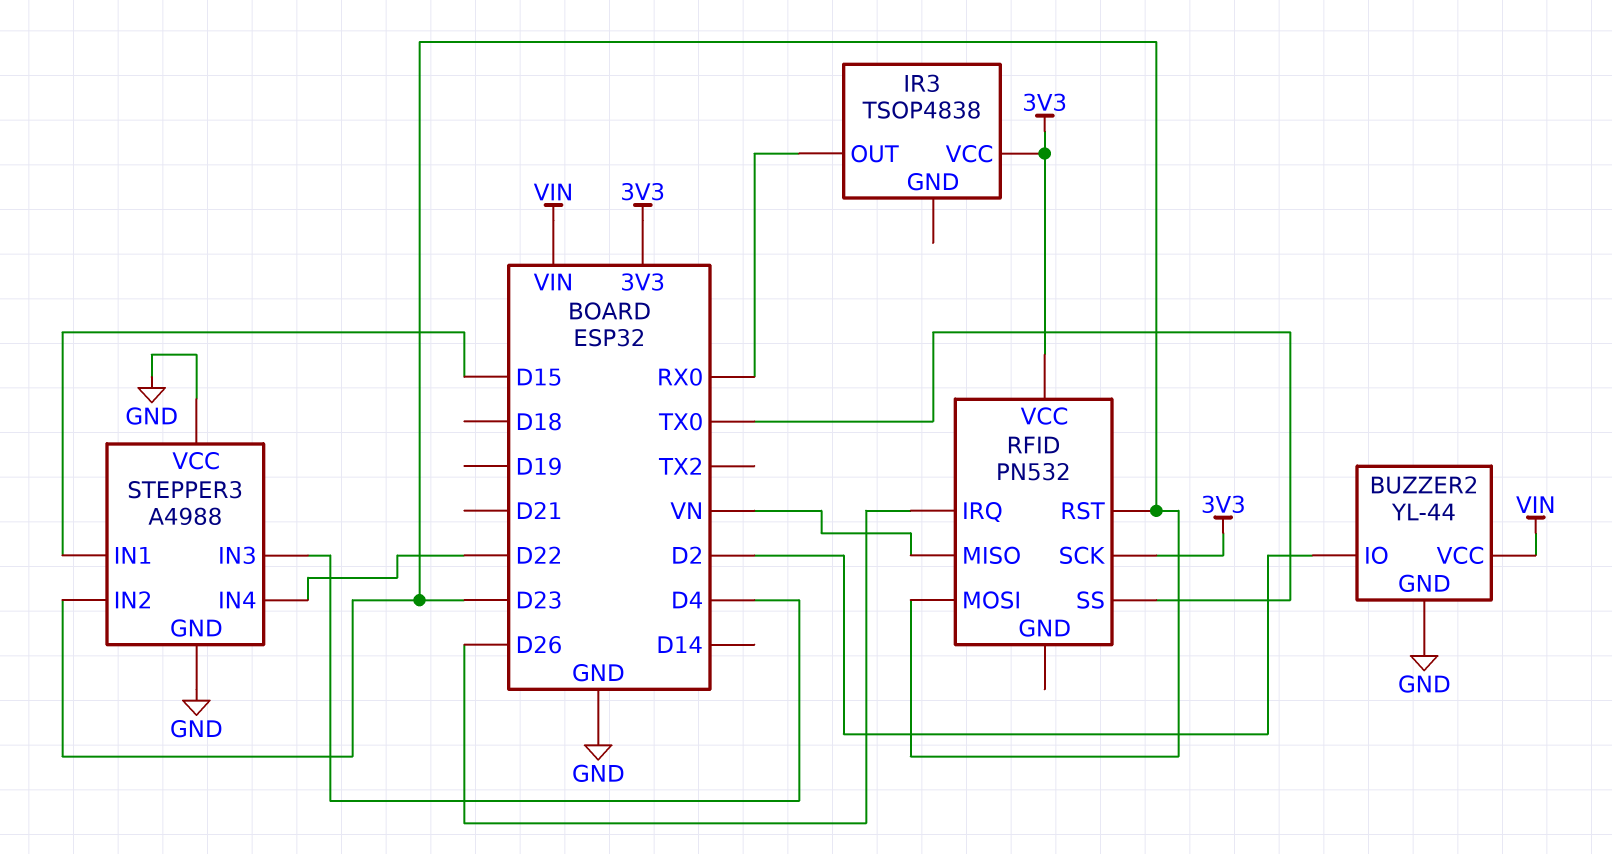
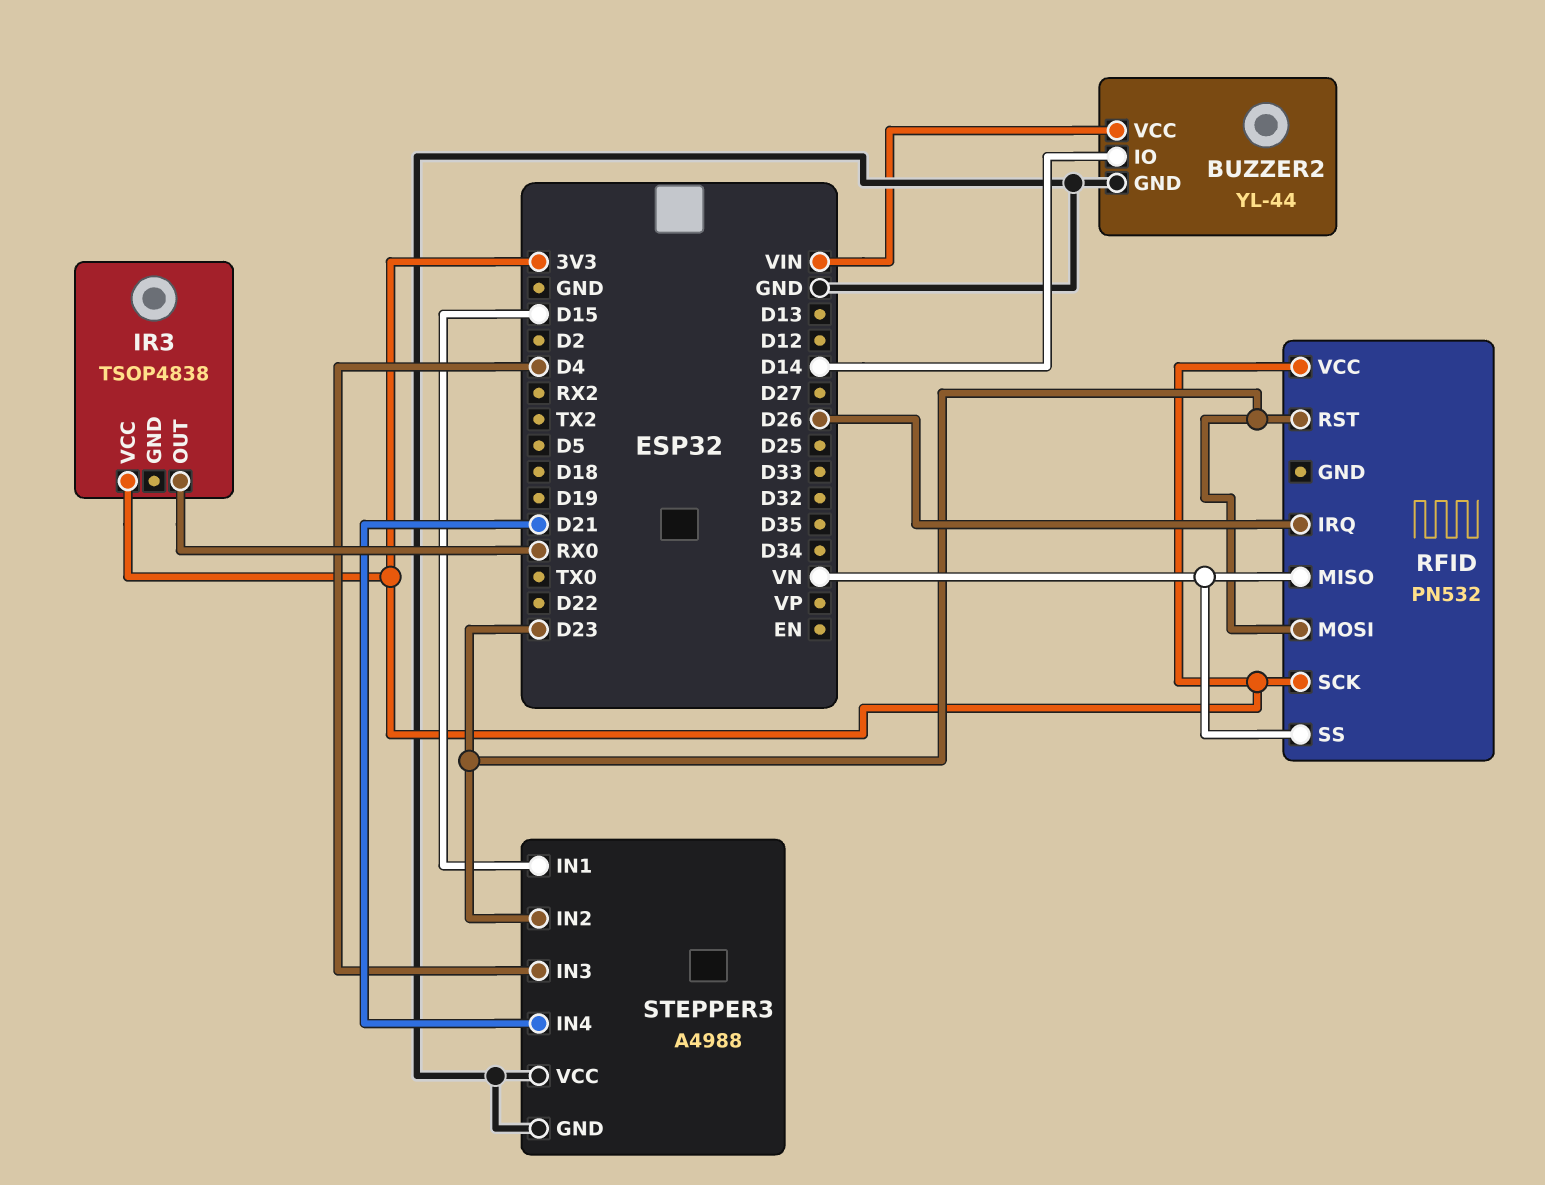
BUZZER2 pin IO: D2 -> D14
RFID pin SS: TX0 -> VN
STEPPER3 pin IN4: D22 -> D21

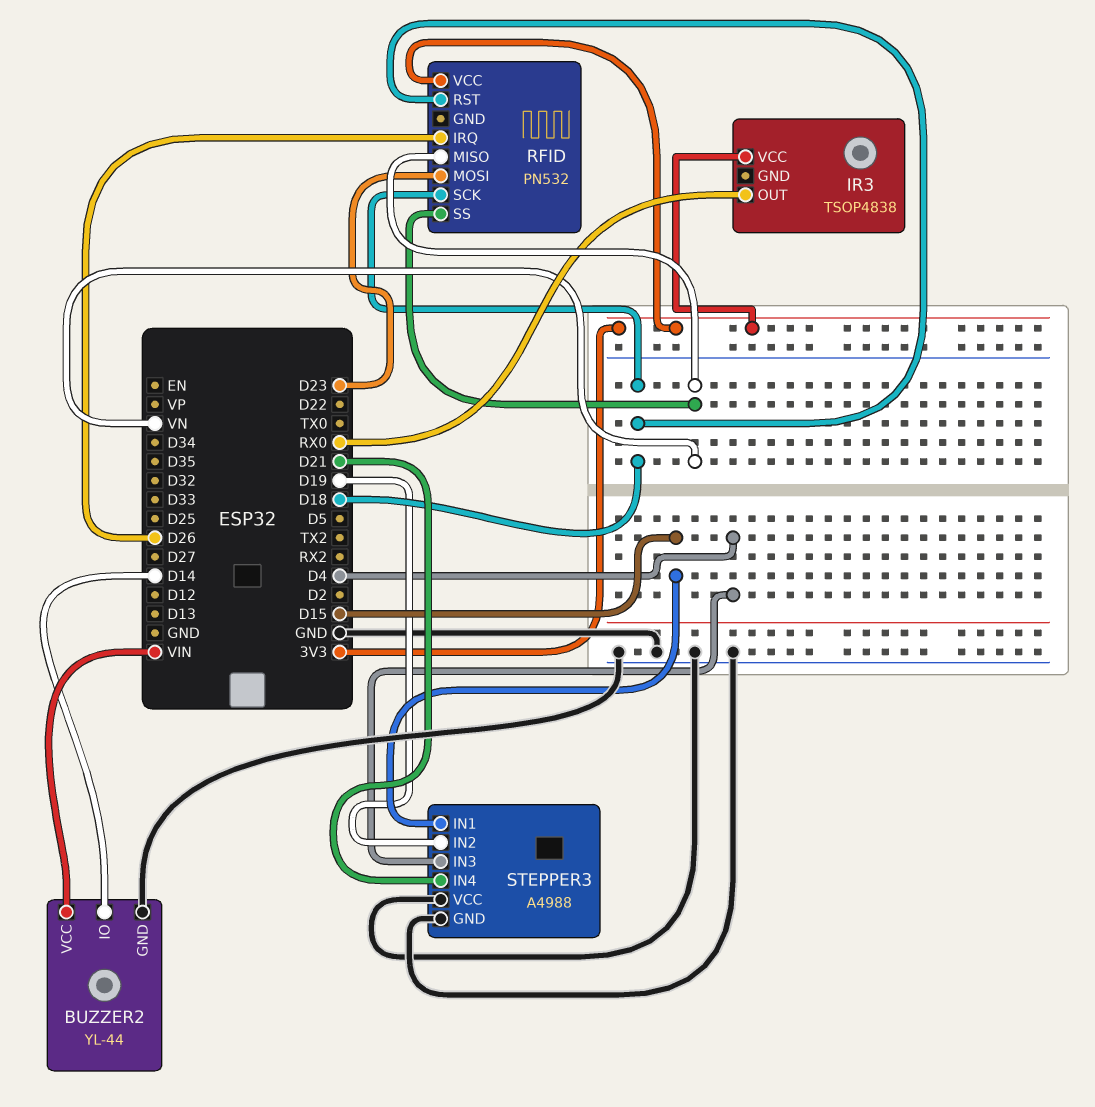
RFID pin RST: D23 -> D18
RFID pin SCK: 3V3 -> D18
STEPPER3 pin IN2: D23 -> D19

